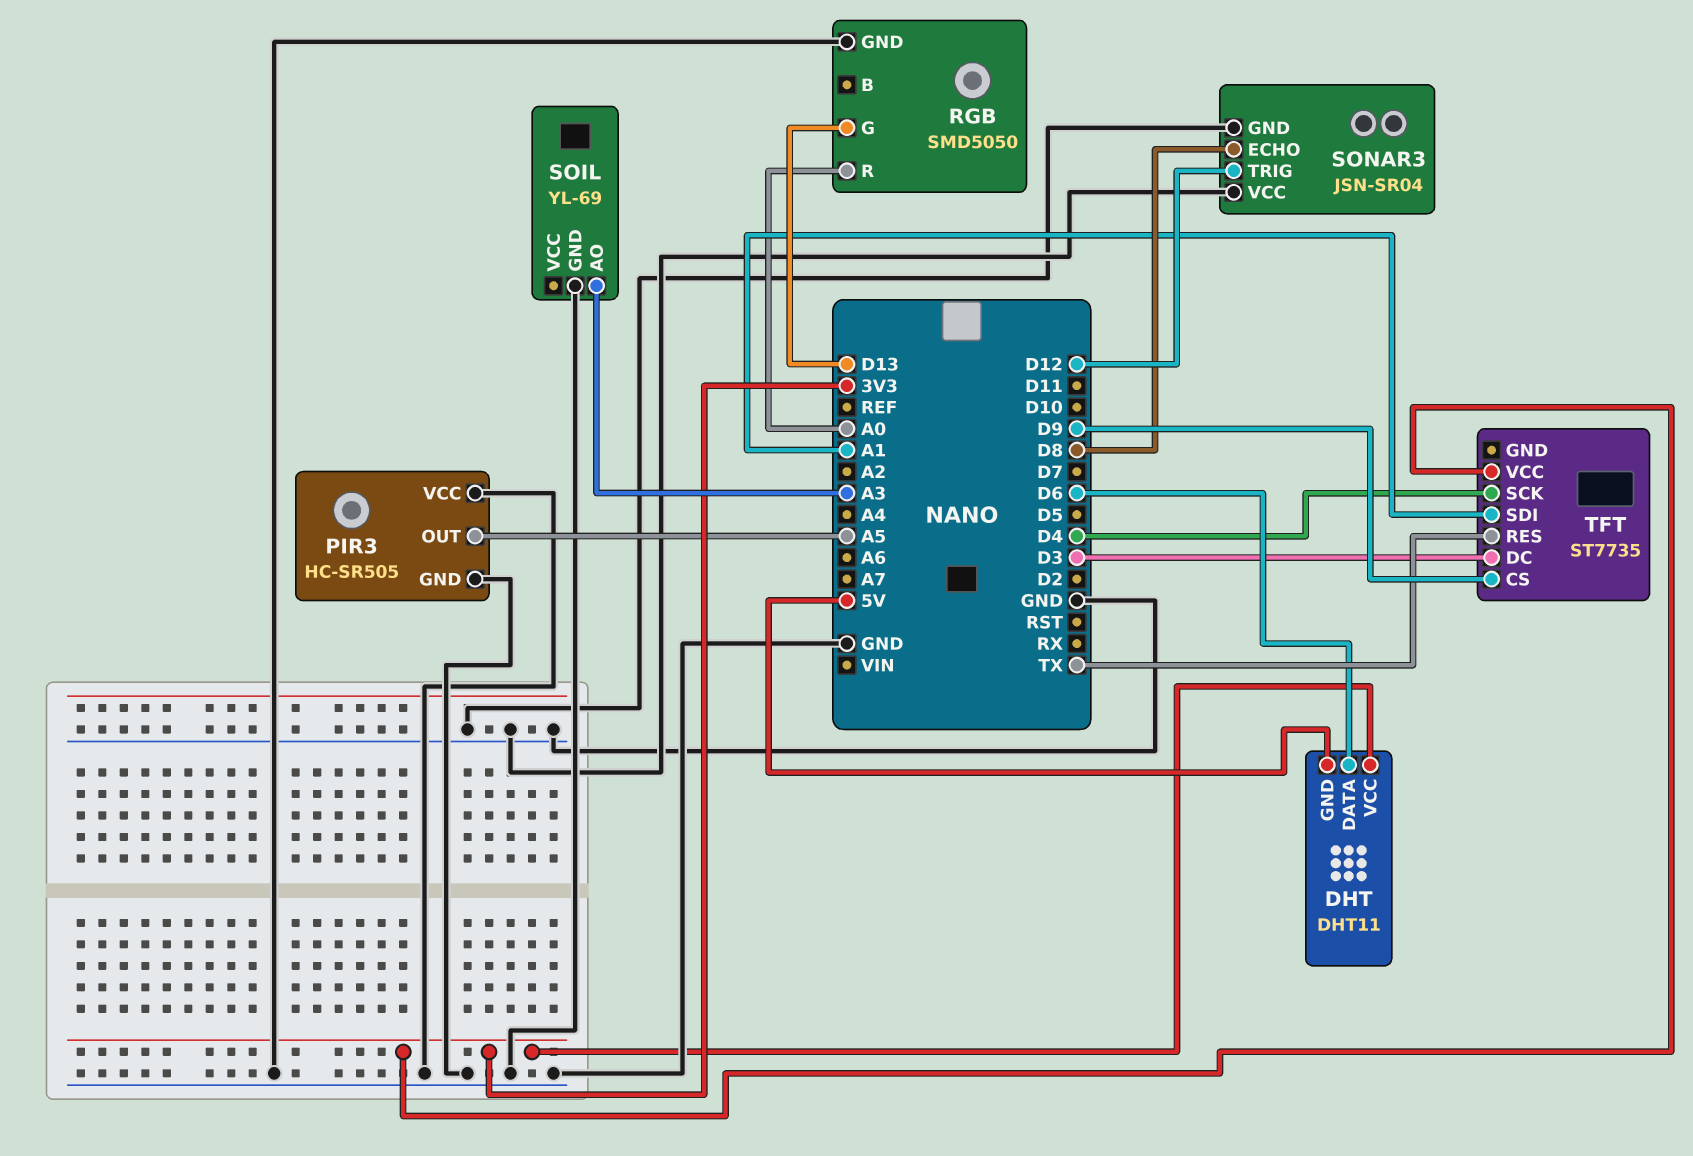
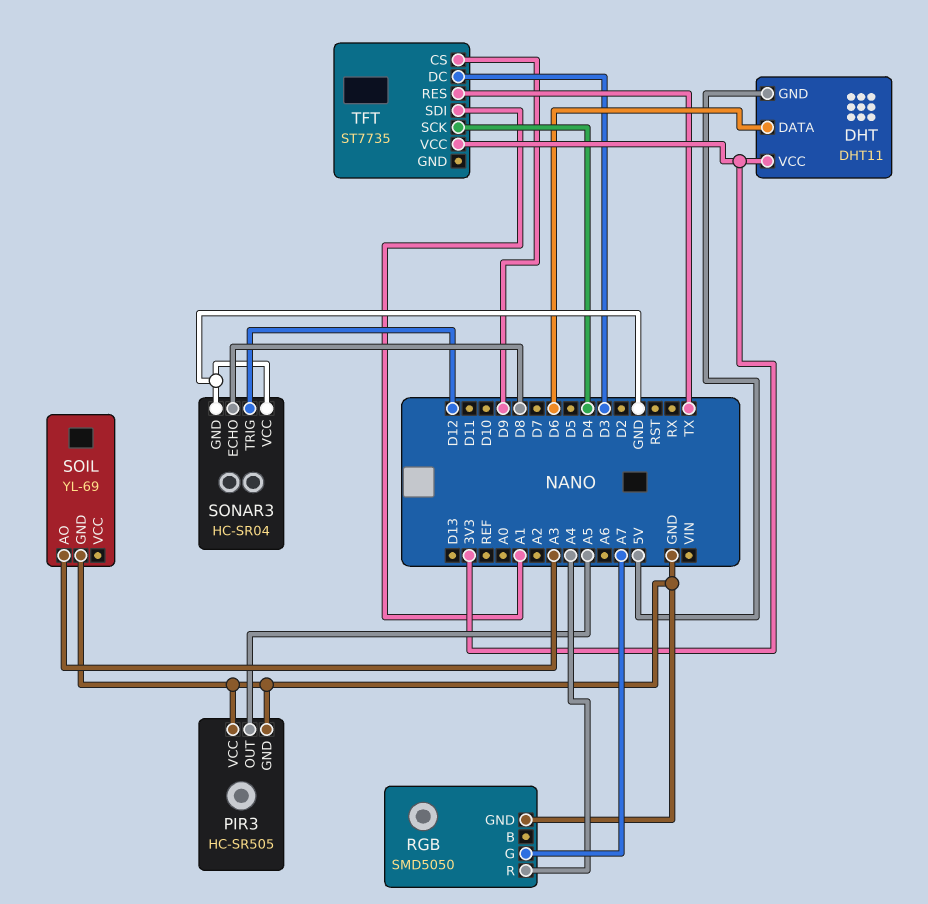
RGB pin G: D13 -> A7
RGB pin R: A0 -> A4
SONAR3: JSN-SR04 -> HC-SR04

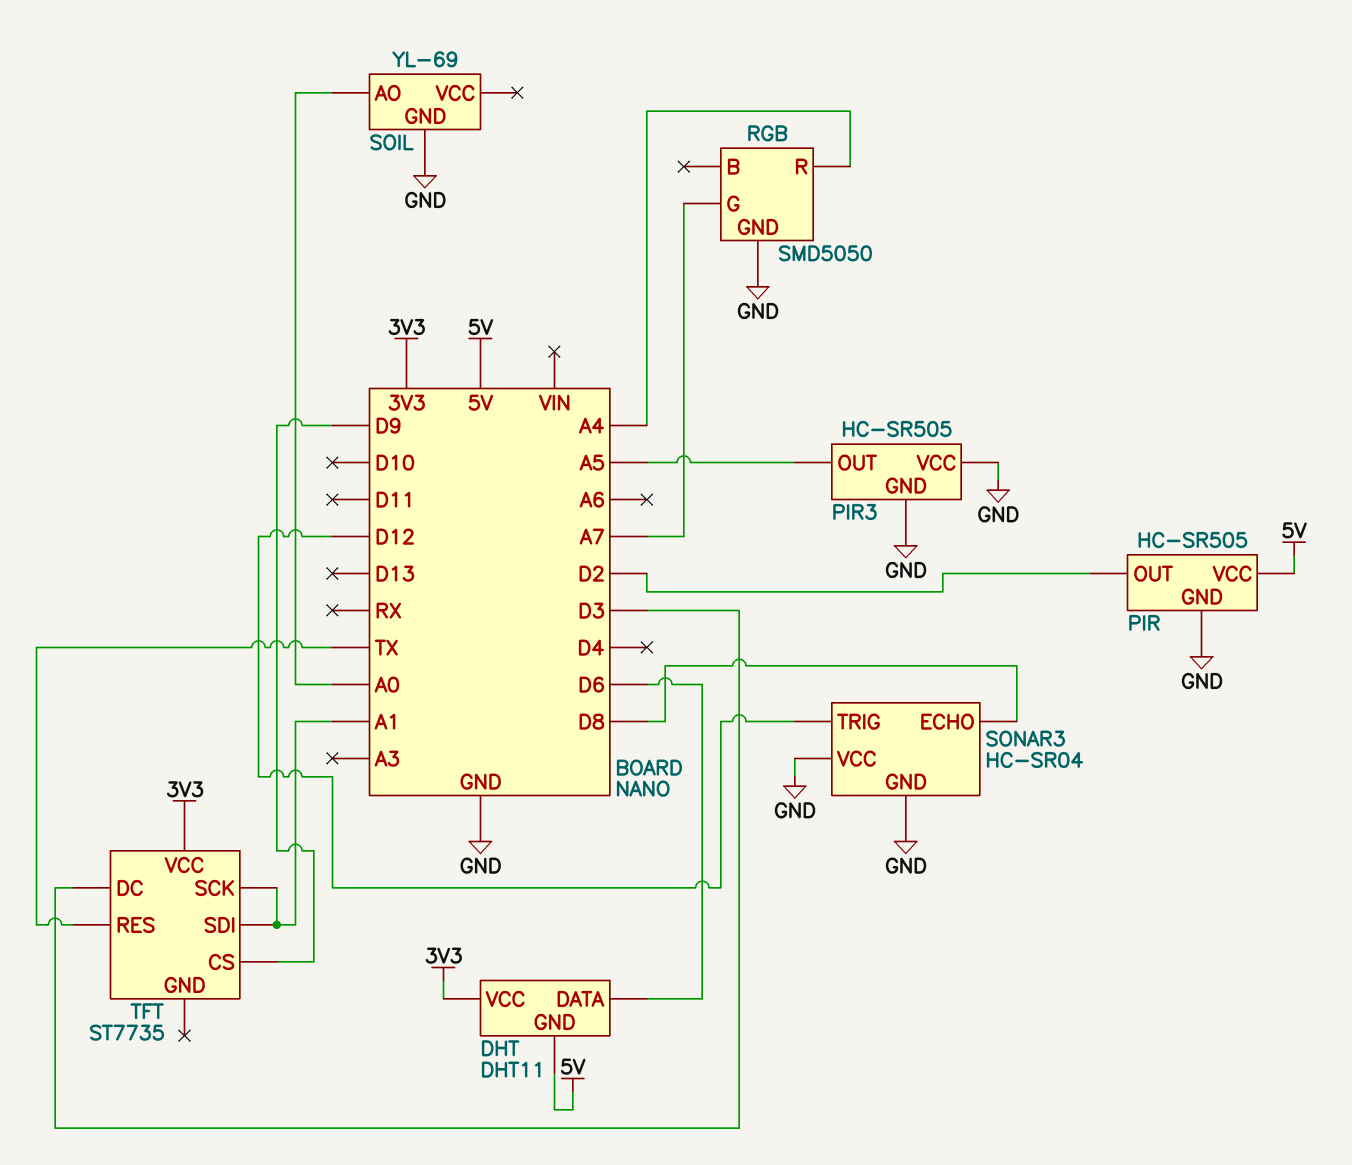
PIR: none -> HC-SR505
PIR pin GND: none -> GND
PIR pin OUT: none -> D2
PIR pin VCC: none -> 5V
SOIL pin AO: A3 -> A0
TFT pin SCK: D4 -> A1

